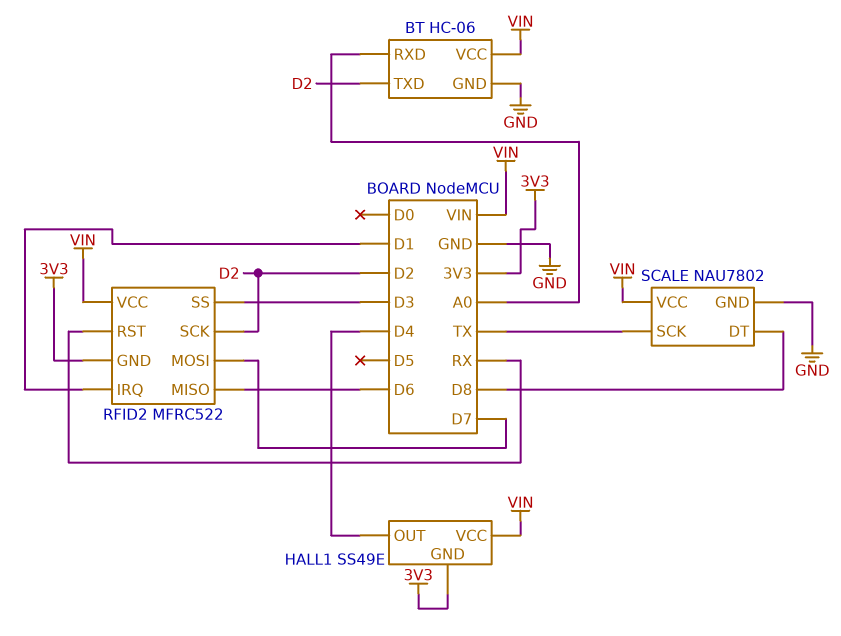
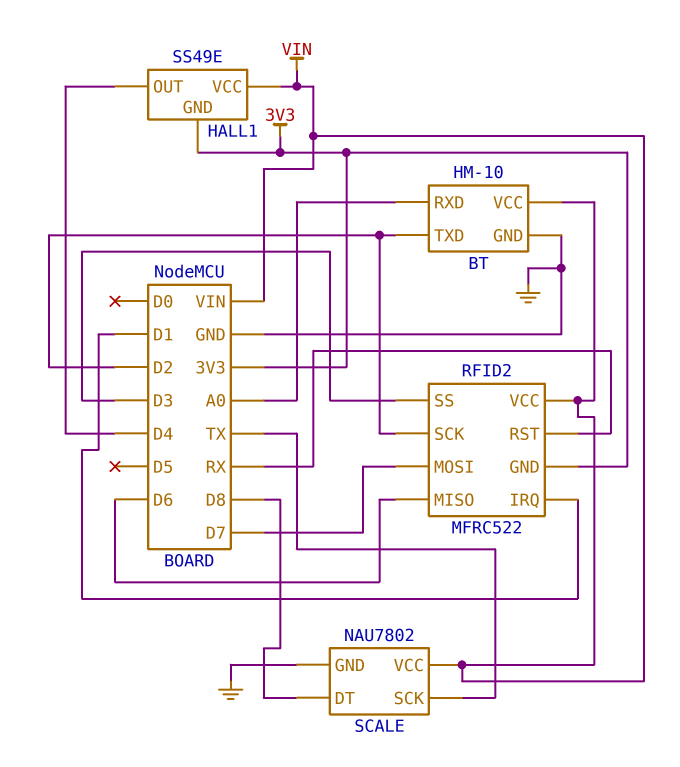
BT: HC-06 -> HM-10

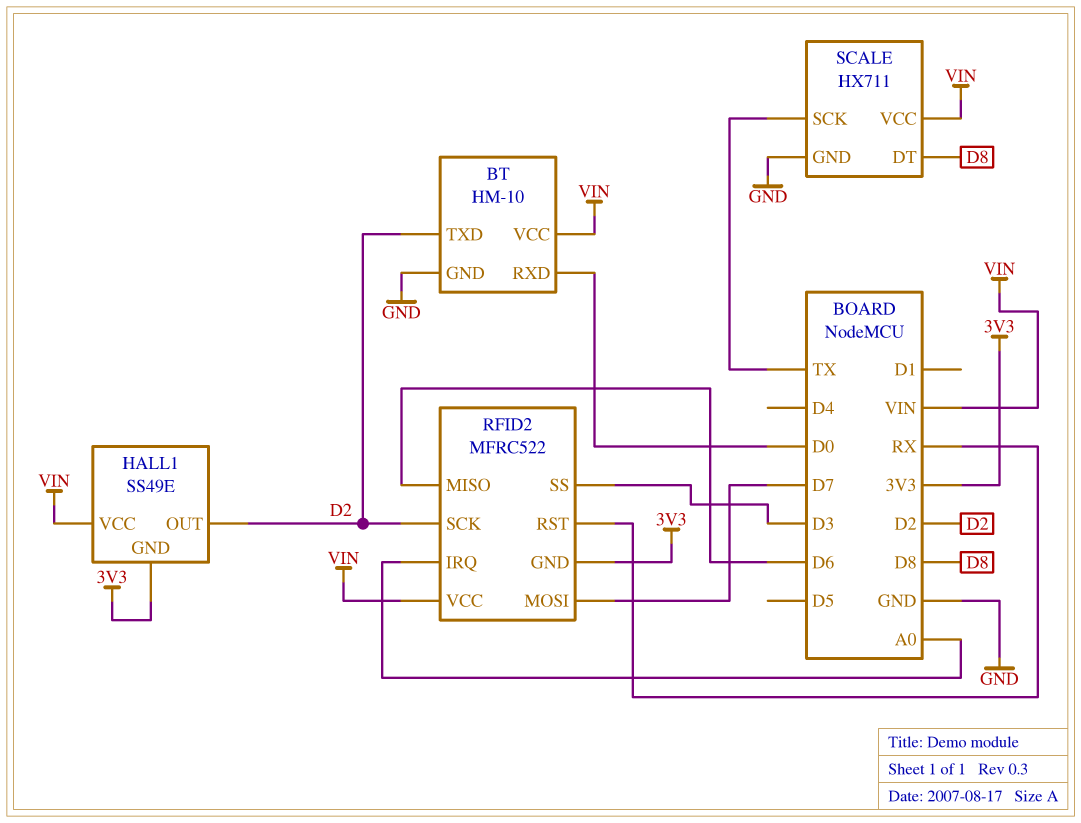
BT pin RXD: A0 -> D0
HALL1 pin OUT: D4 -> D2
RFID2 pin IRQ: D1 -> A0
SCALE: NAU7802 -> HX711

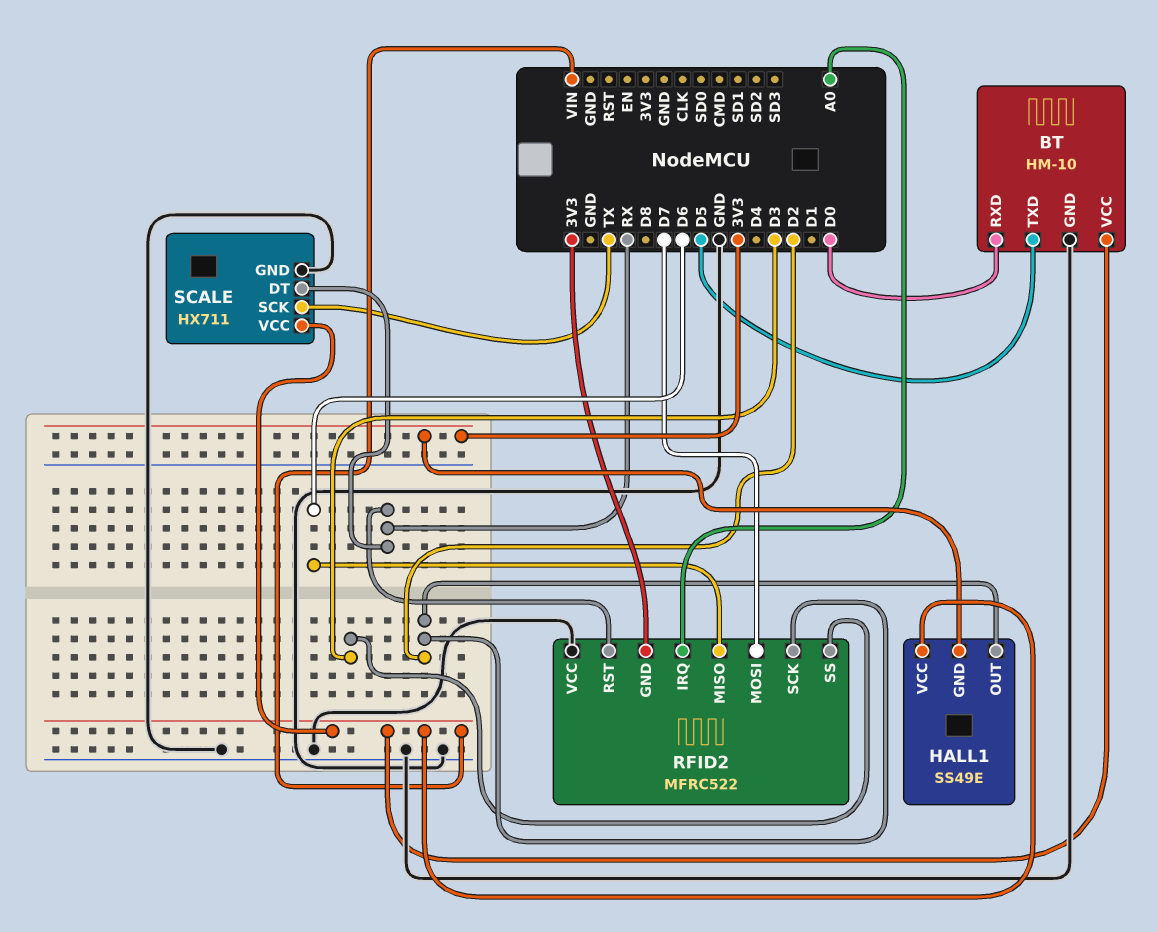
BT pin TXD: D2 -> D5
RFID2 pin VCC: VIN -> GND
SCALE pin DT: D8 -> RX

